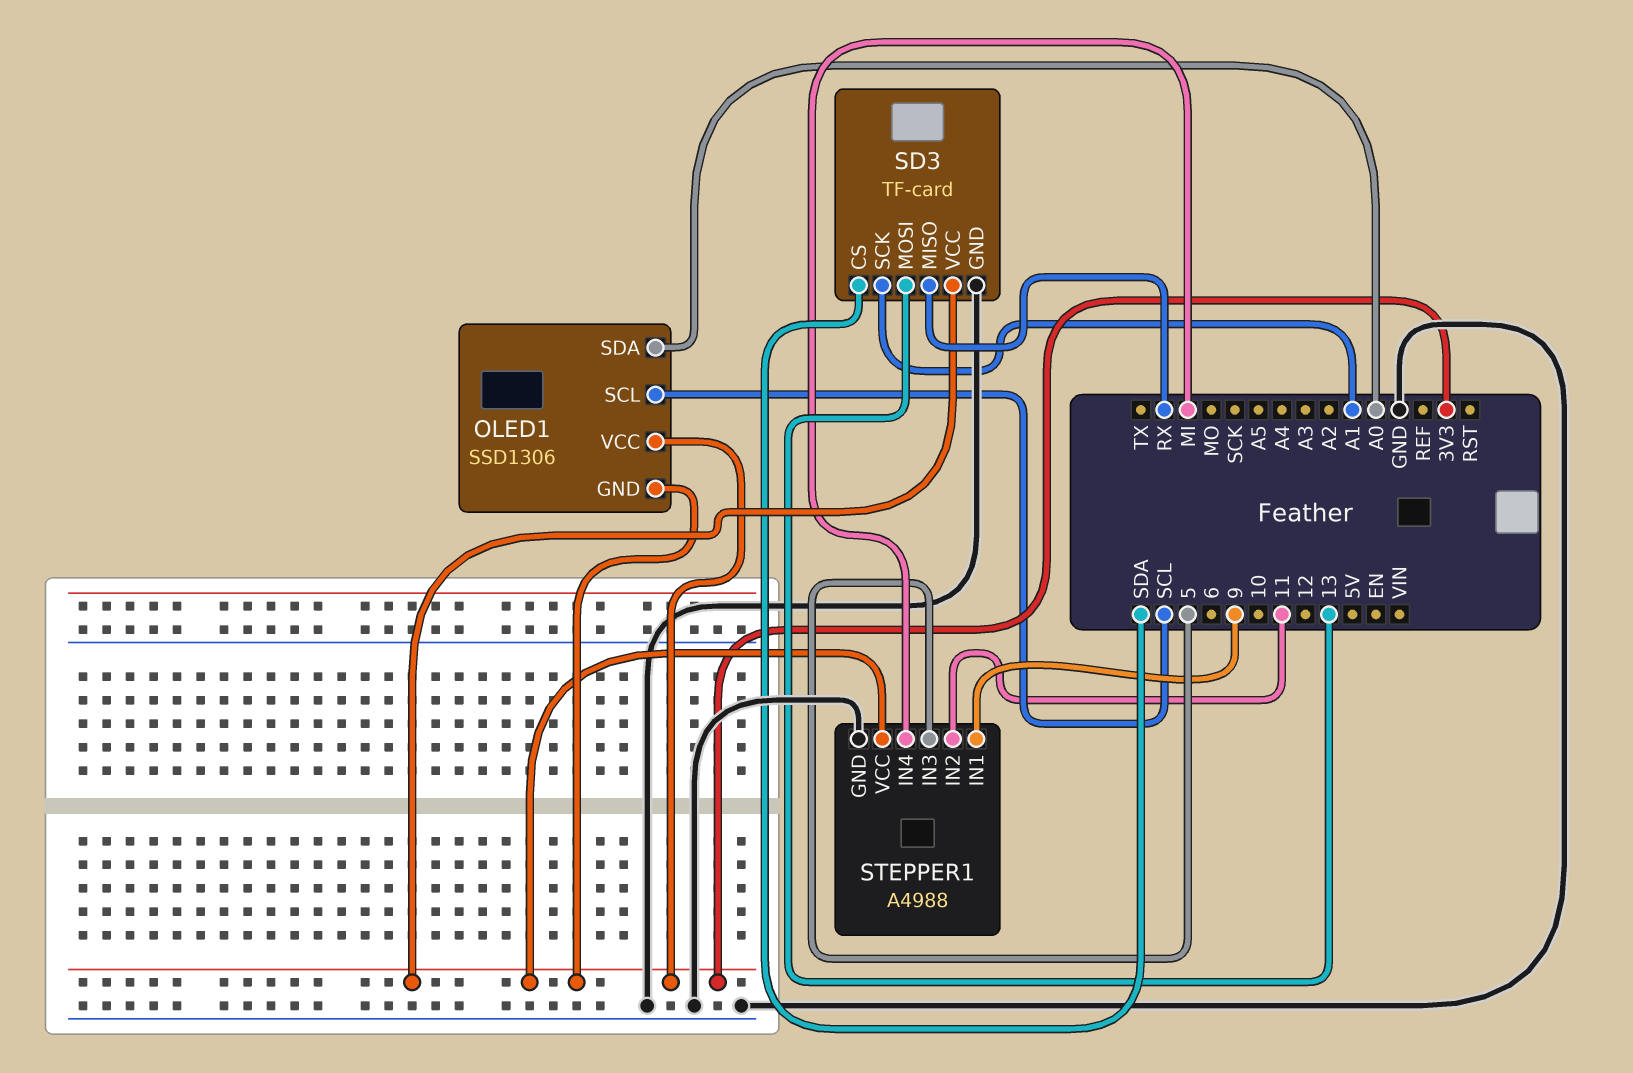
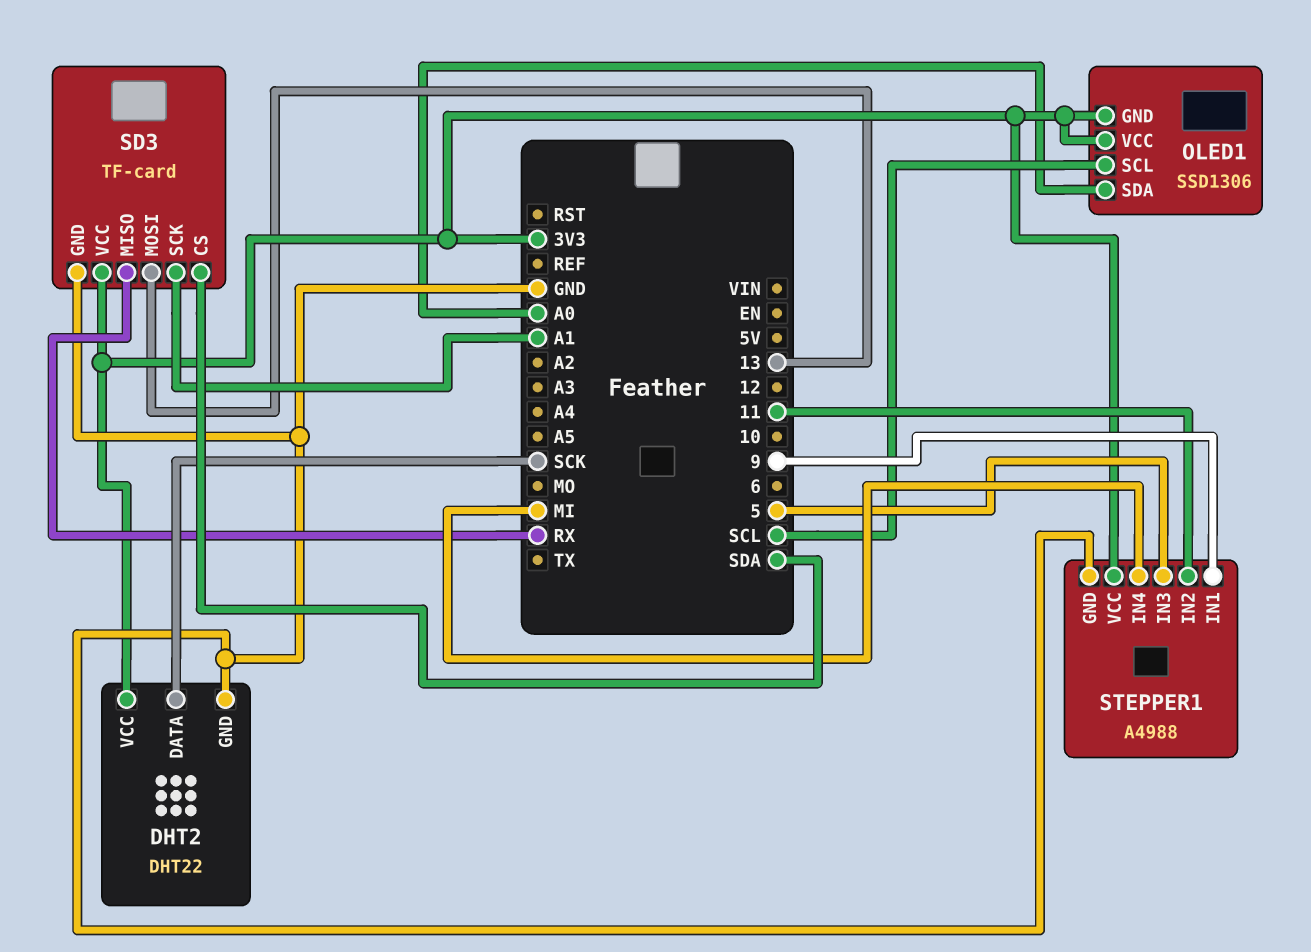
DHT2: none -> DHT22
DHT2 pin DATA: none -> SCK
DHT2 pin GND: none -> GND
DHT2 pin VCC: none -> 3V3

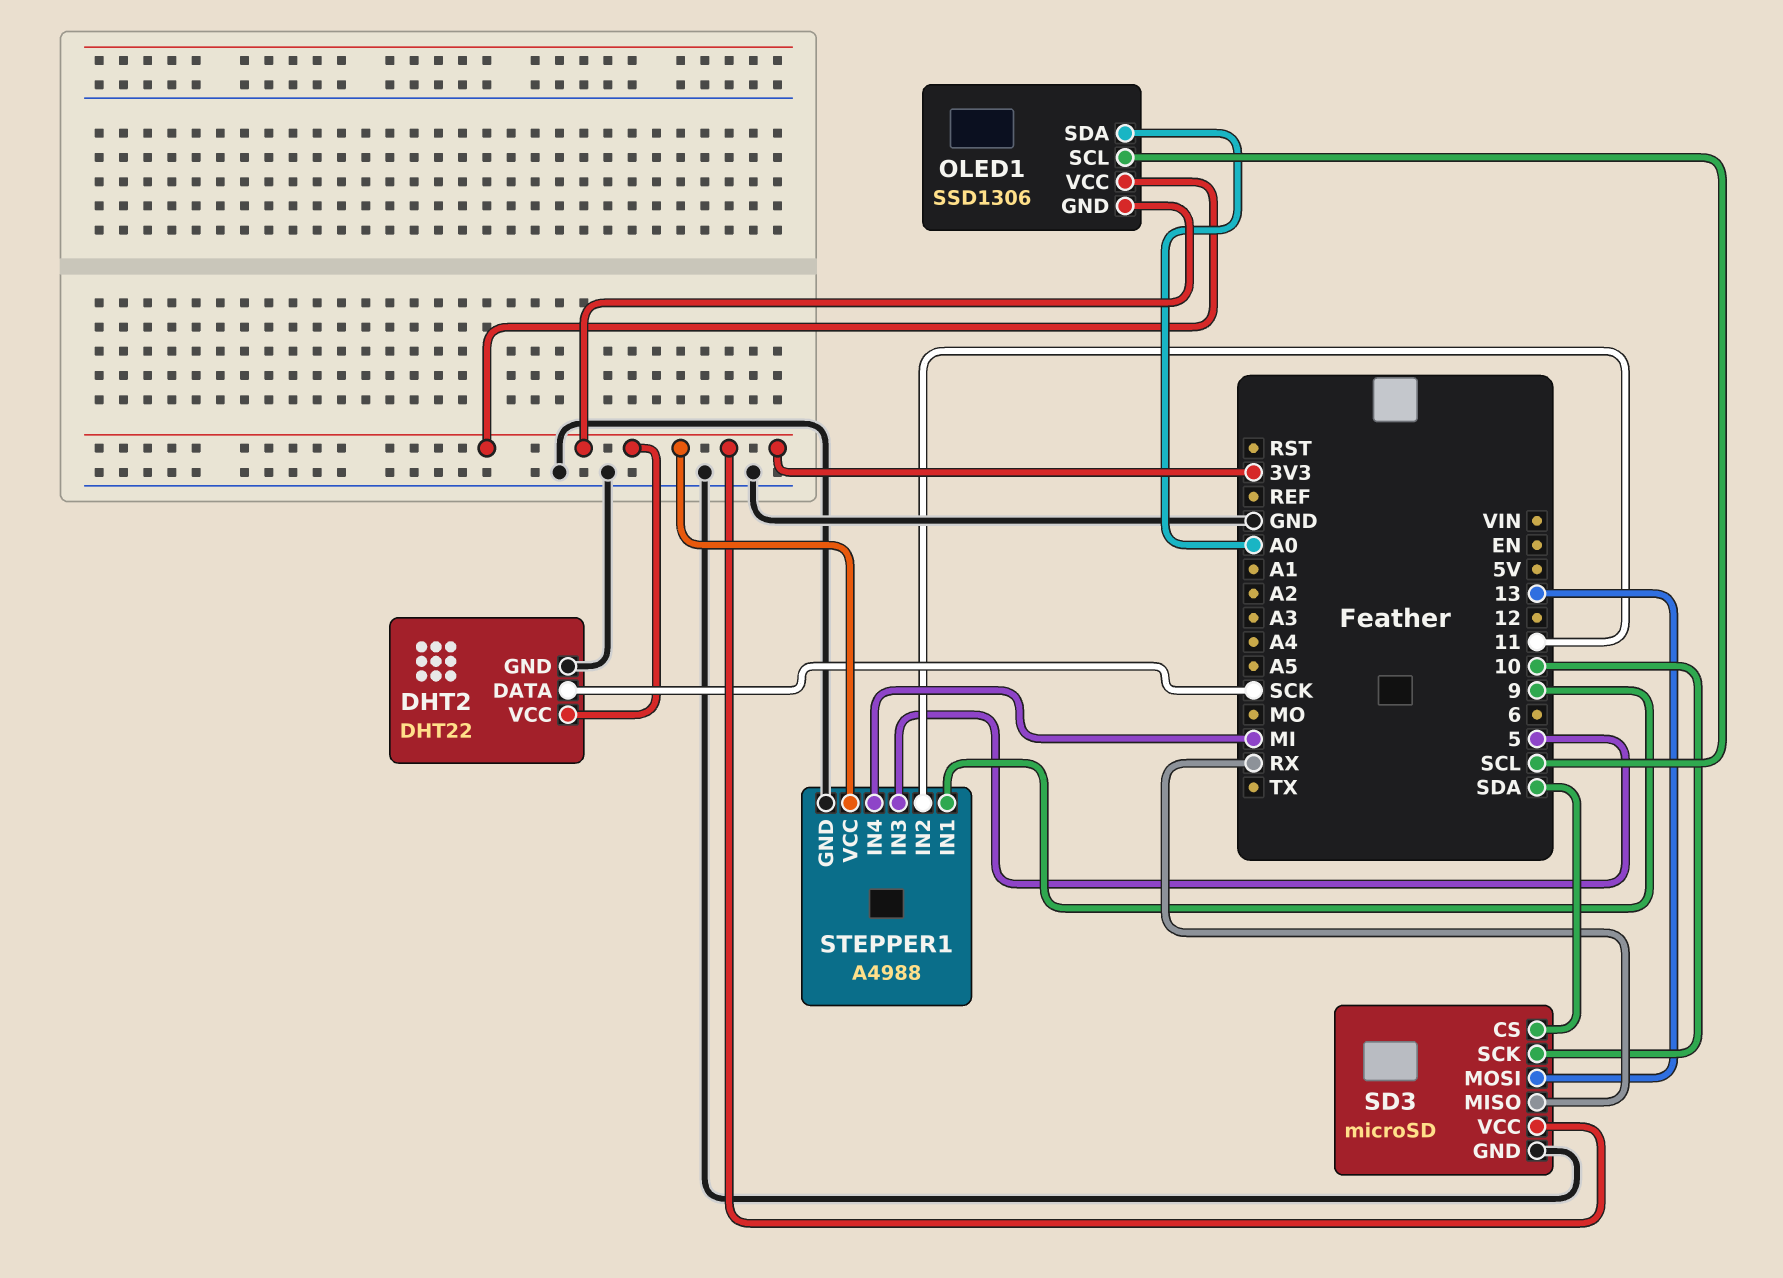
SD3: TF-card -> microSD
SD3 pin SCK: A1 -> 10

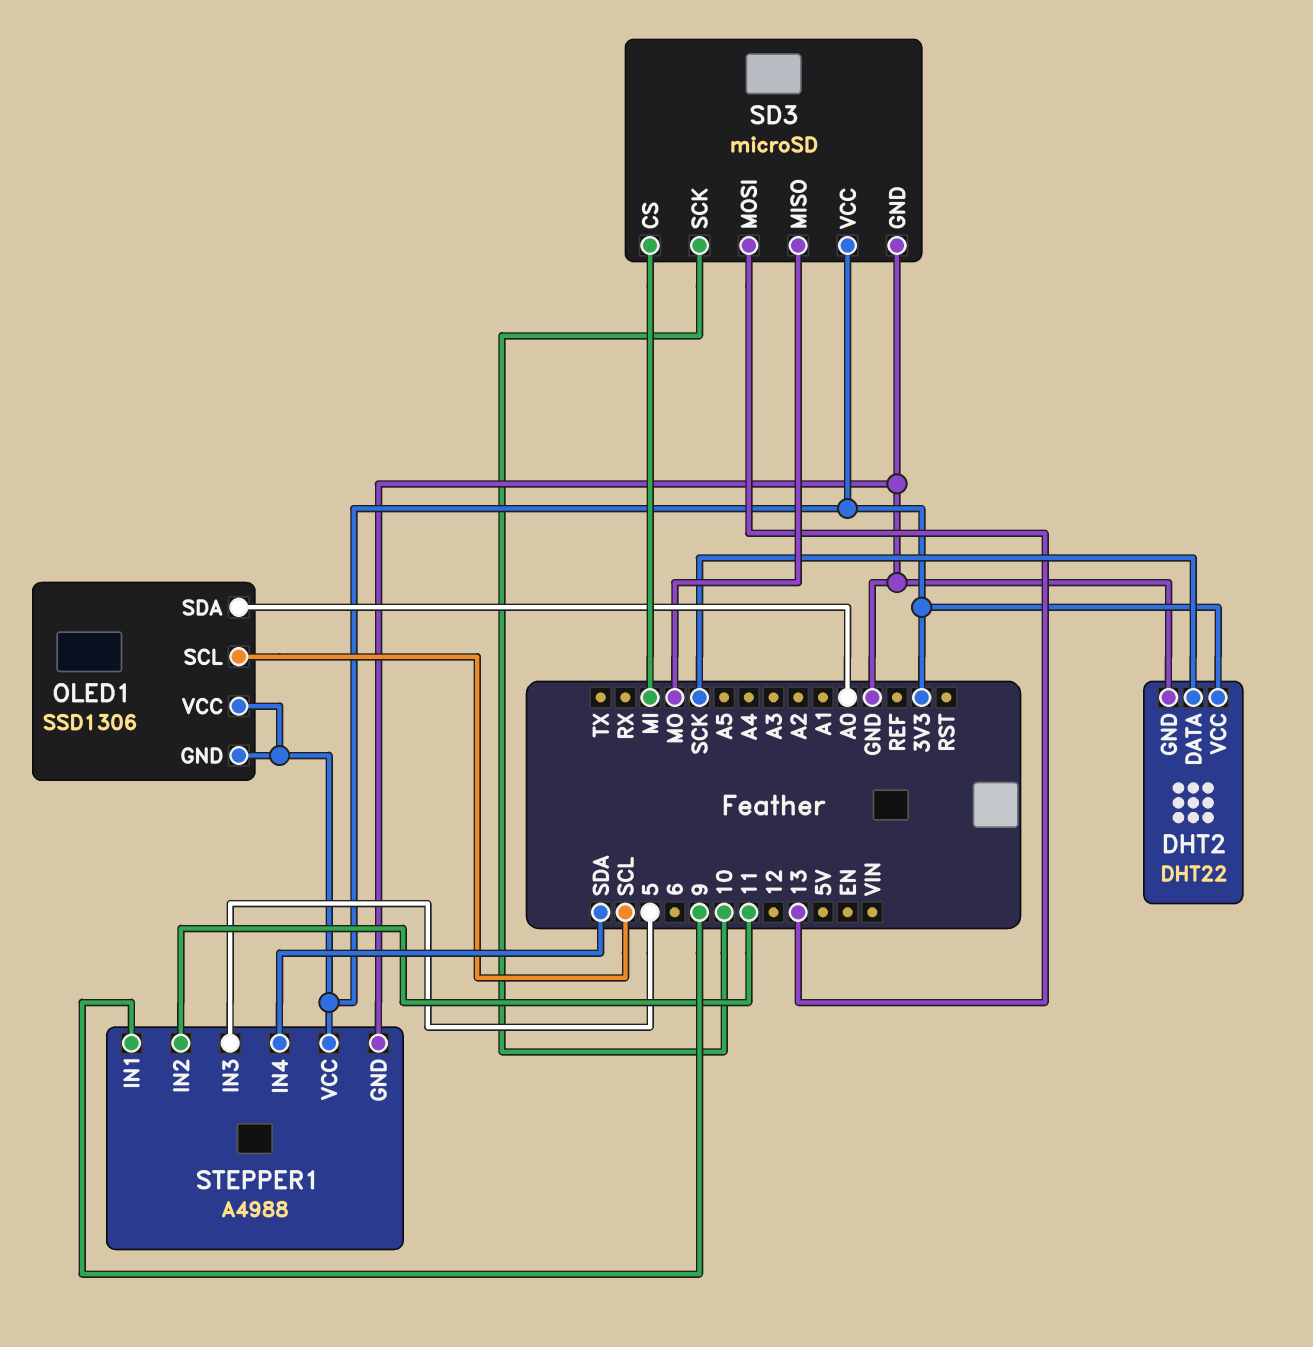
SD3 pin CS: SDA -> MI
SD3 pin MISO: RX -> MO
STEPPER1 pin IN4: MI -> SDA

